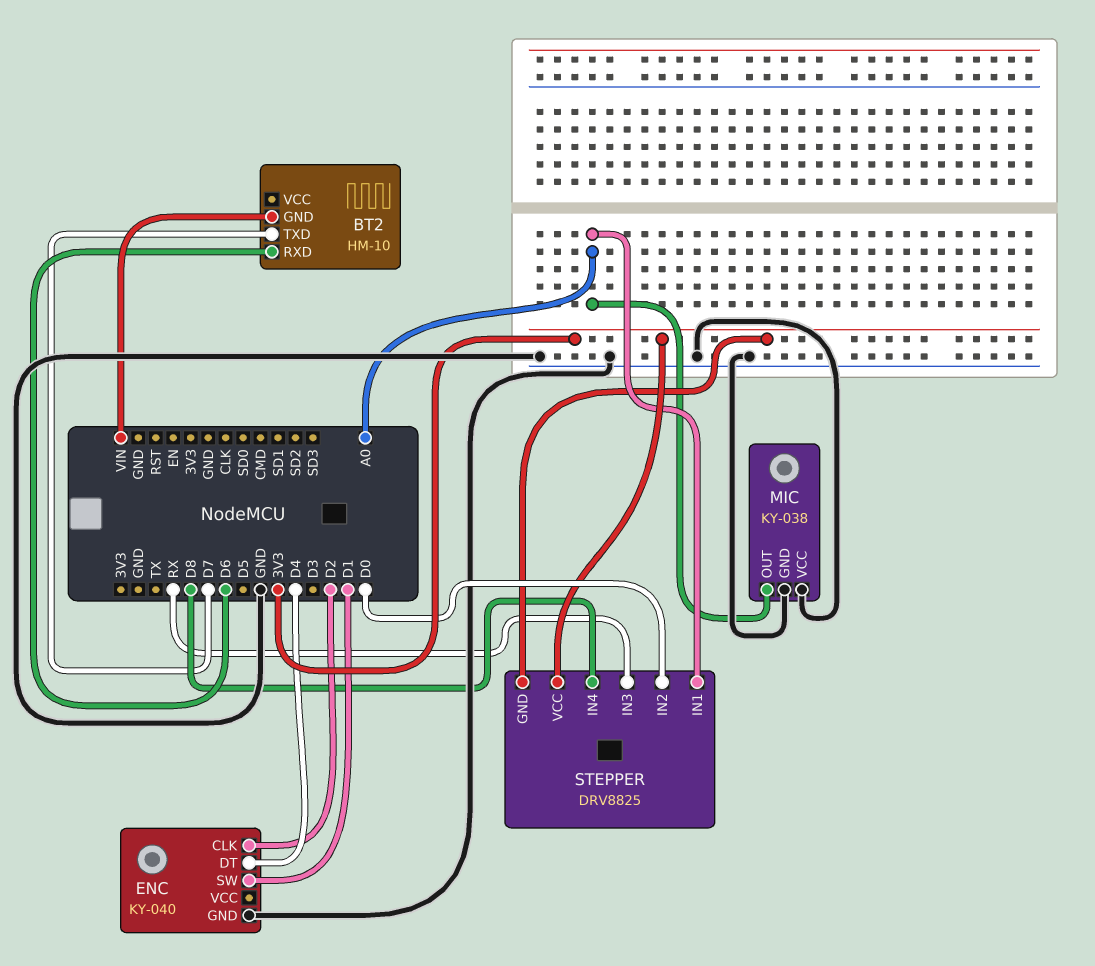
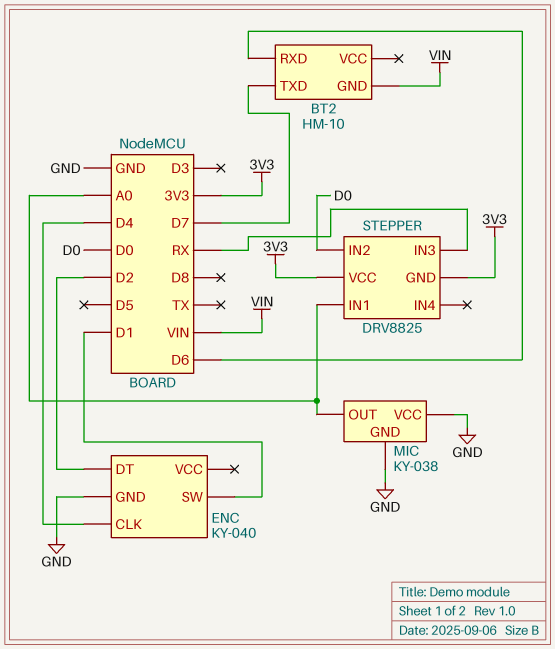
ENC pin CLK: D2 -> D4
ENC pin DT: D4 -> D2
STEPPER pin IN4: D8 -> none

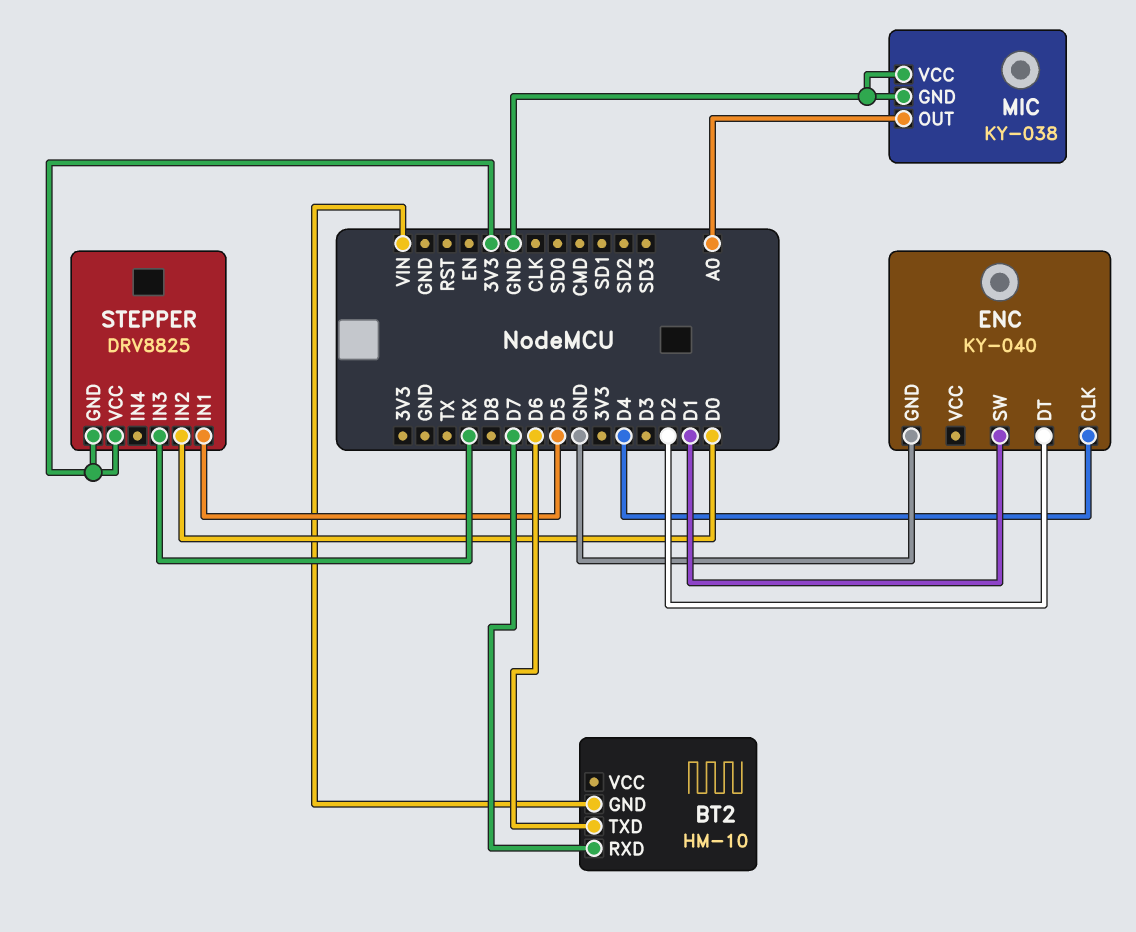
BT2 pin RXD: D6 -> D7
BT2 pin TXD: D7 -> D6
STEPPER pin IN1: A0 -> D5

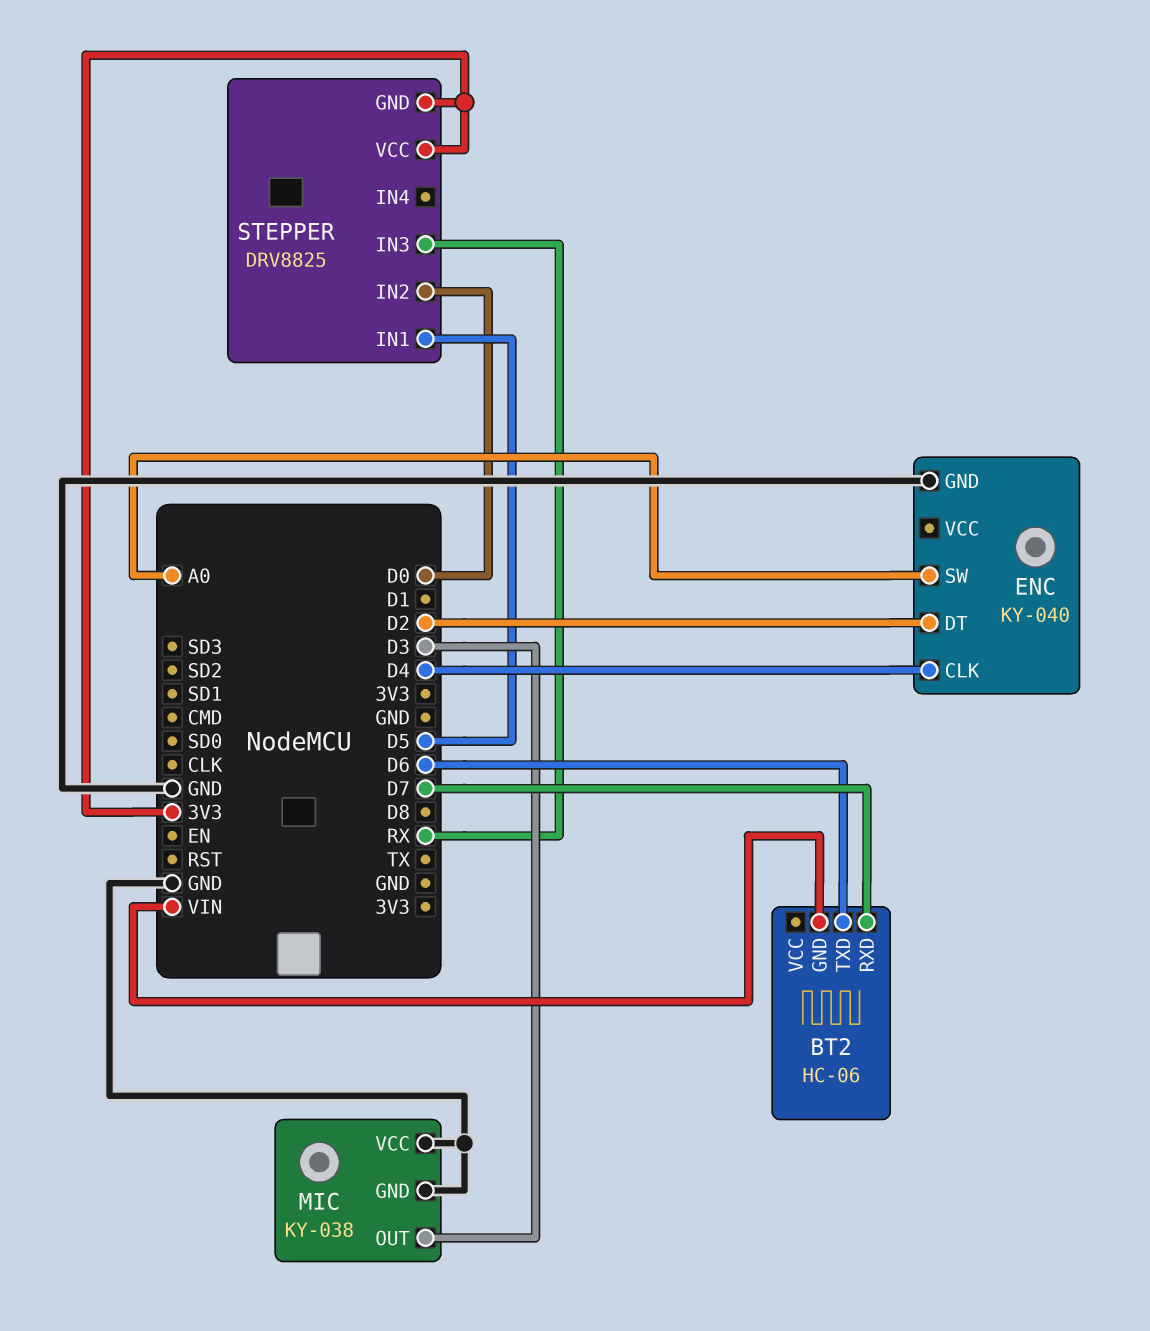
BT2: HM-10 -> HC-06
ENC pin SW: D1 -> A0
MIC pin OUT: A0 -> D3

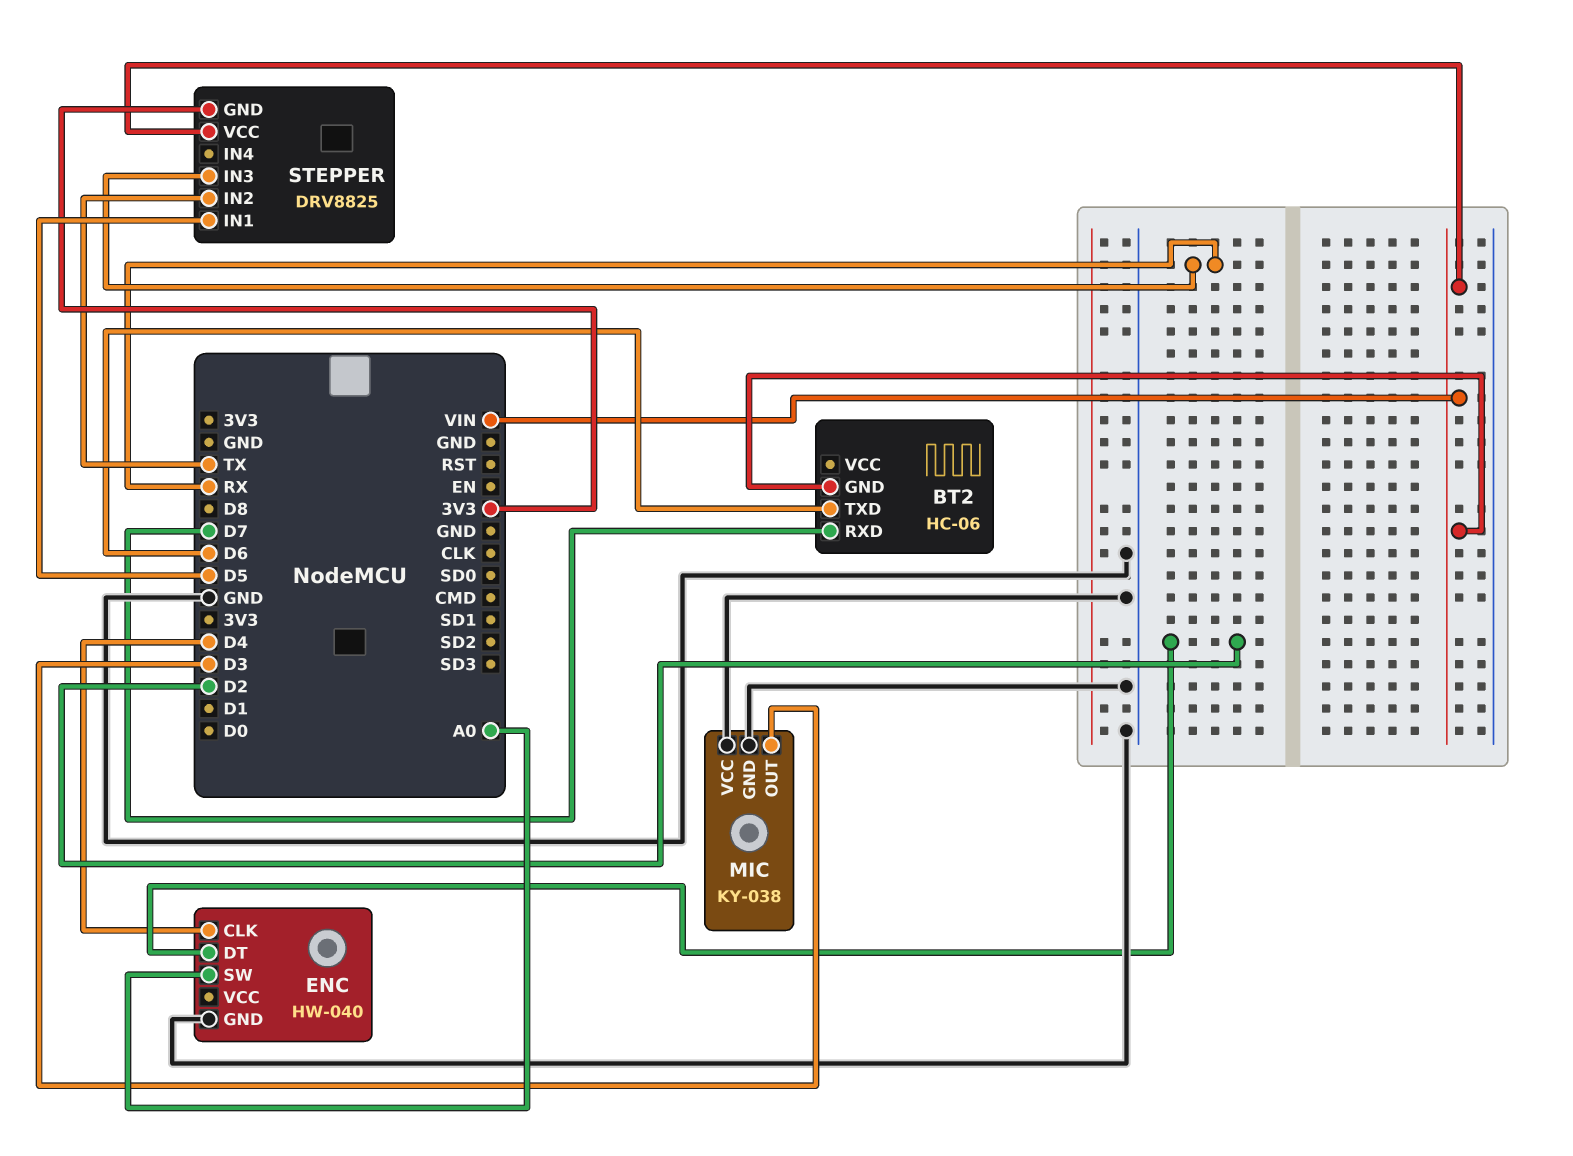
ENC: KY-040 -> HW-040
STEPPER pin IN2: D0 -> TX
STEPPER pin VCC: 3V3 -> VIN

